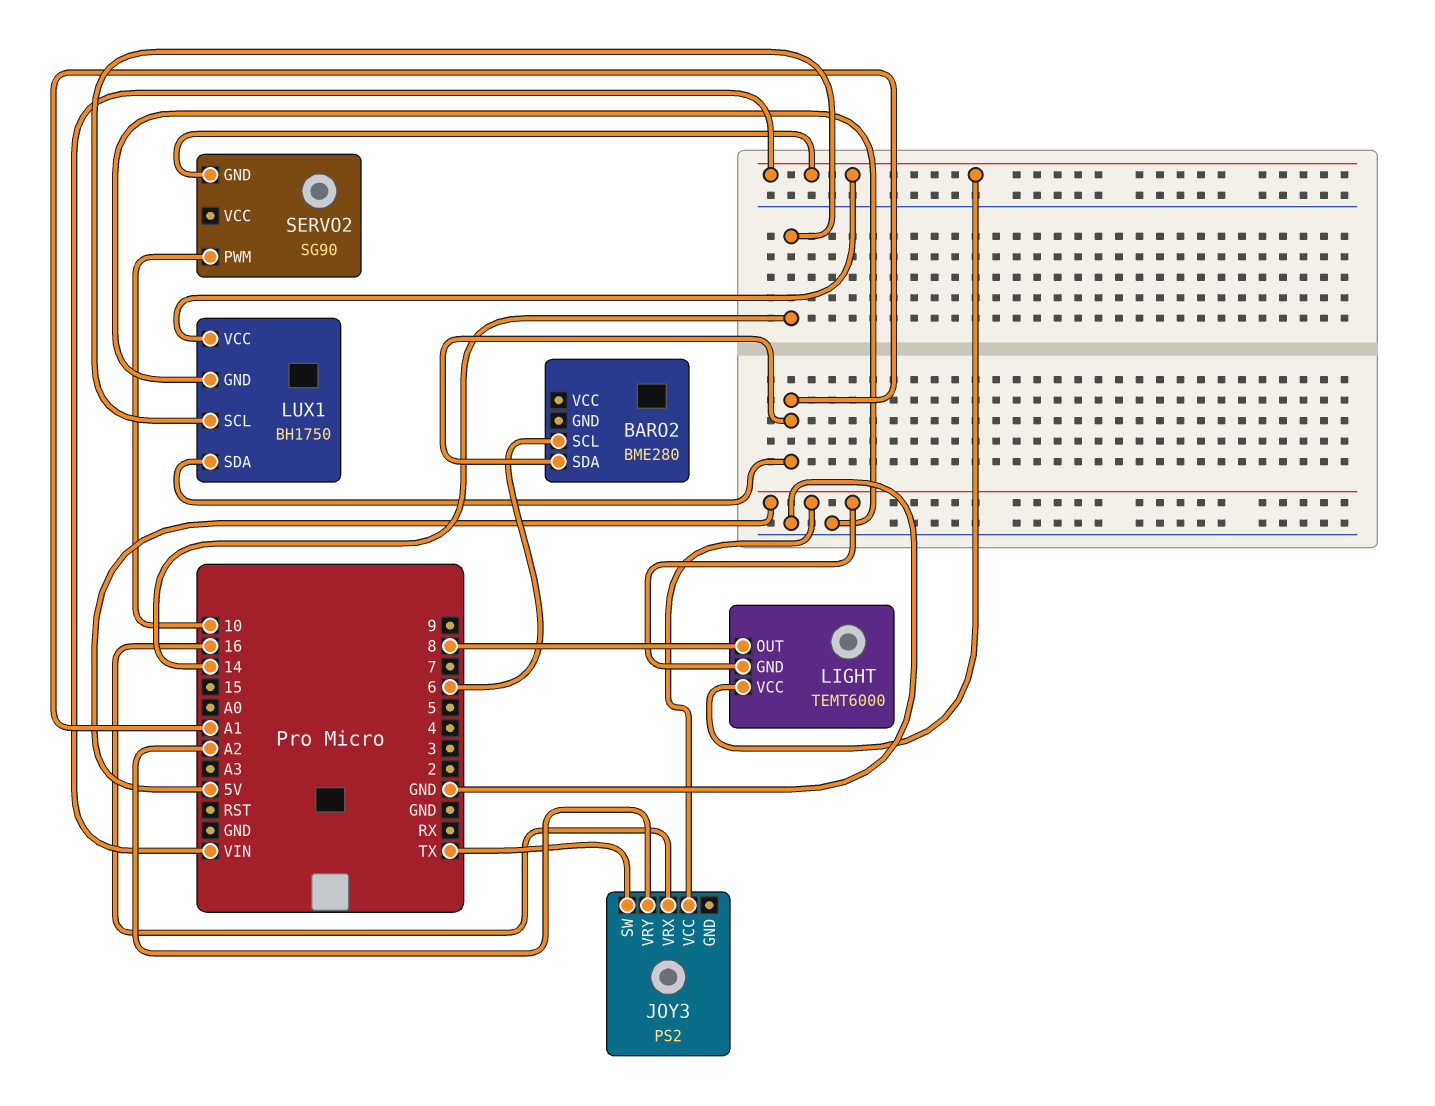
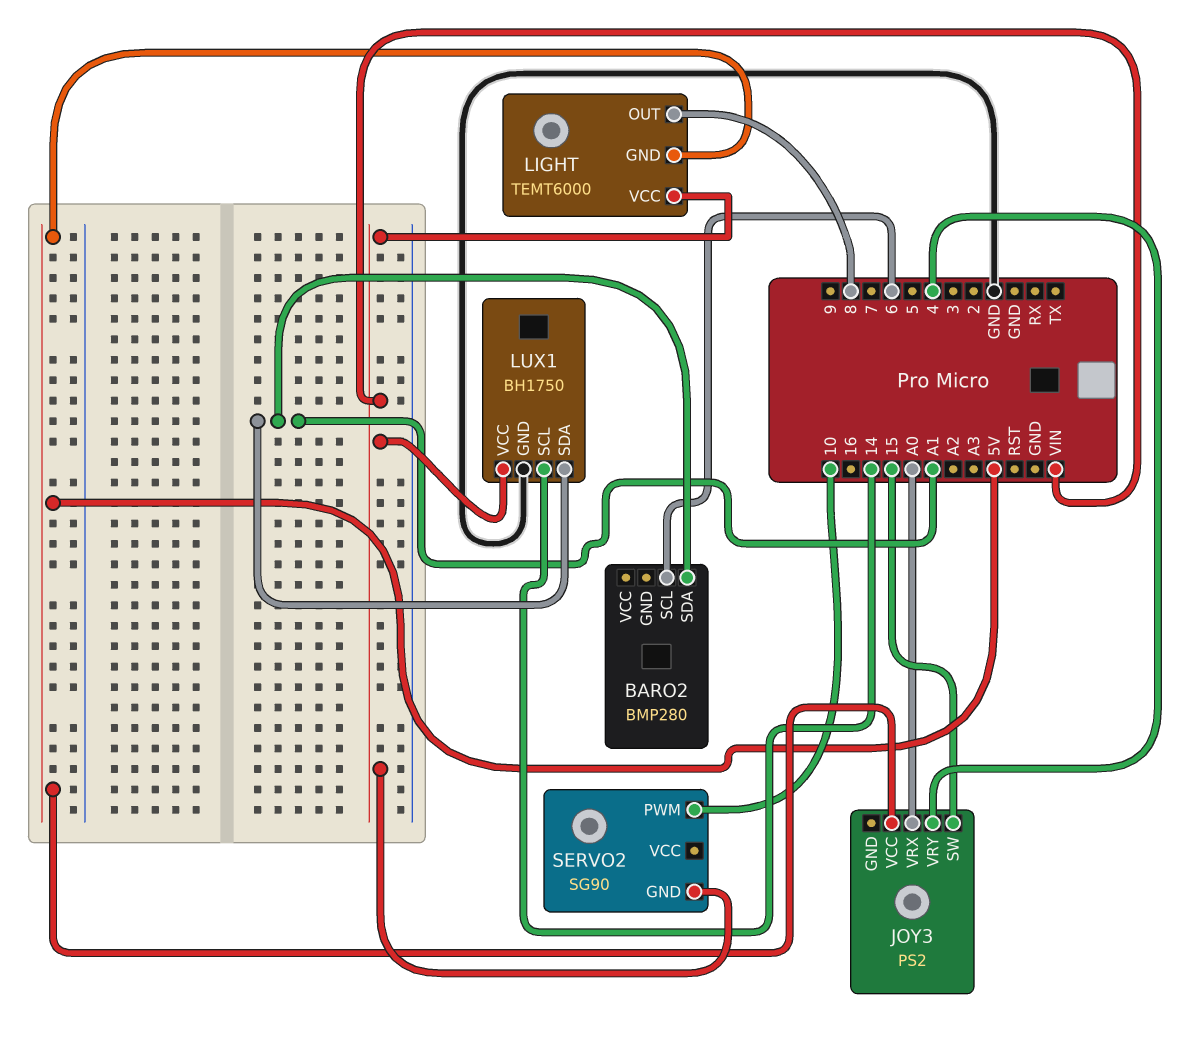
BARO2: BME280 -> BMP280
JOY3 pin SW: TX -> 15
JOY3 pin VRX: 16 -> A0
JOY3 pin VRY: A2 -> 4

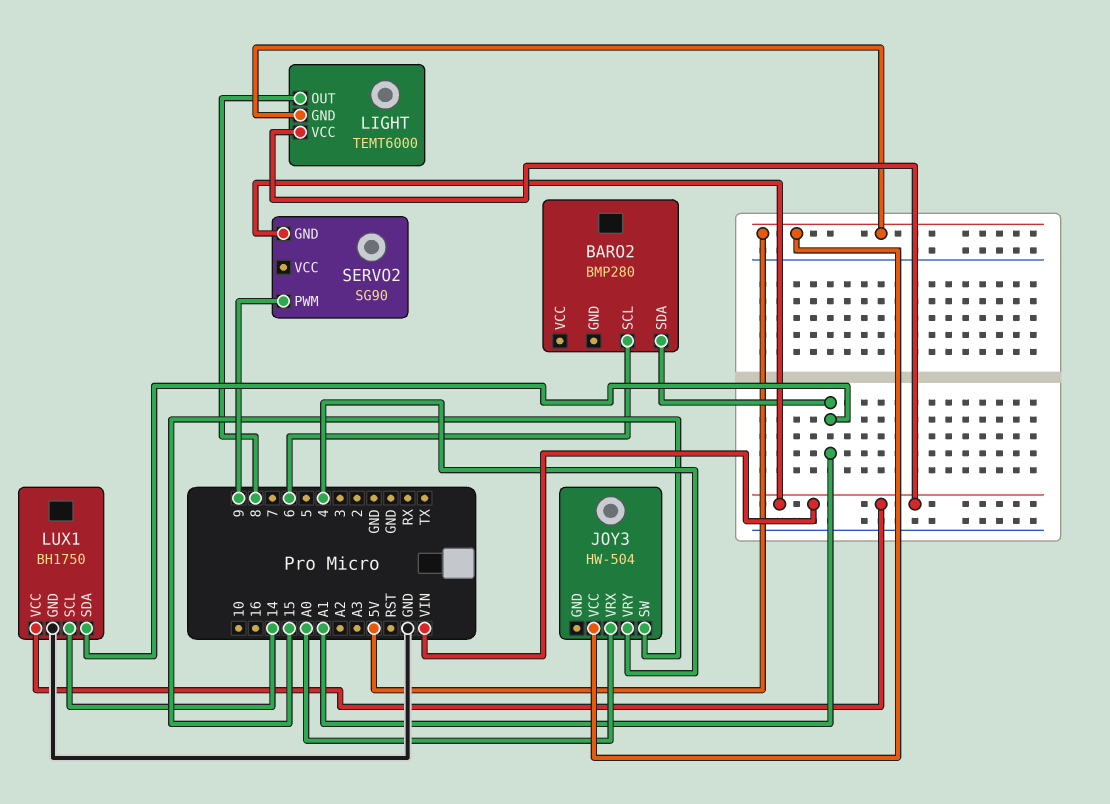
JOY3: PS2 -> HW-504
SERVO2 pin PWM: 10 -> 9

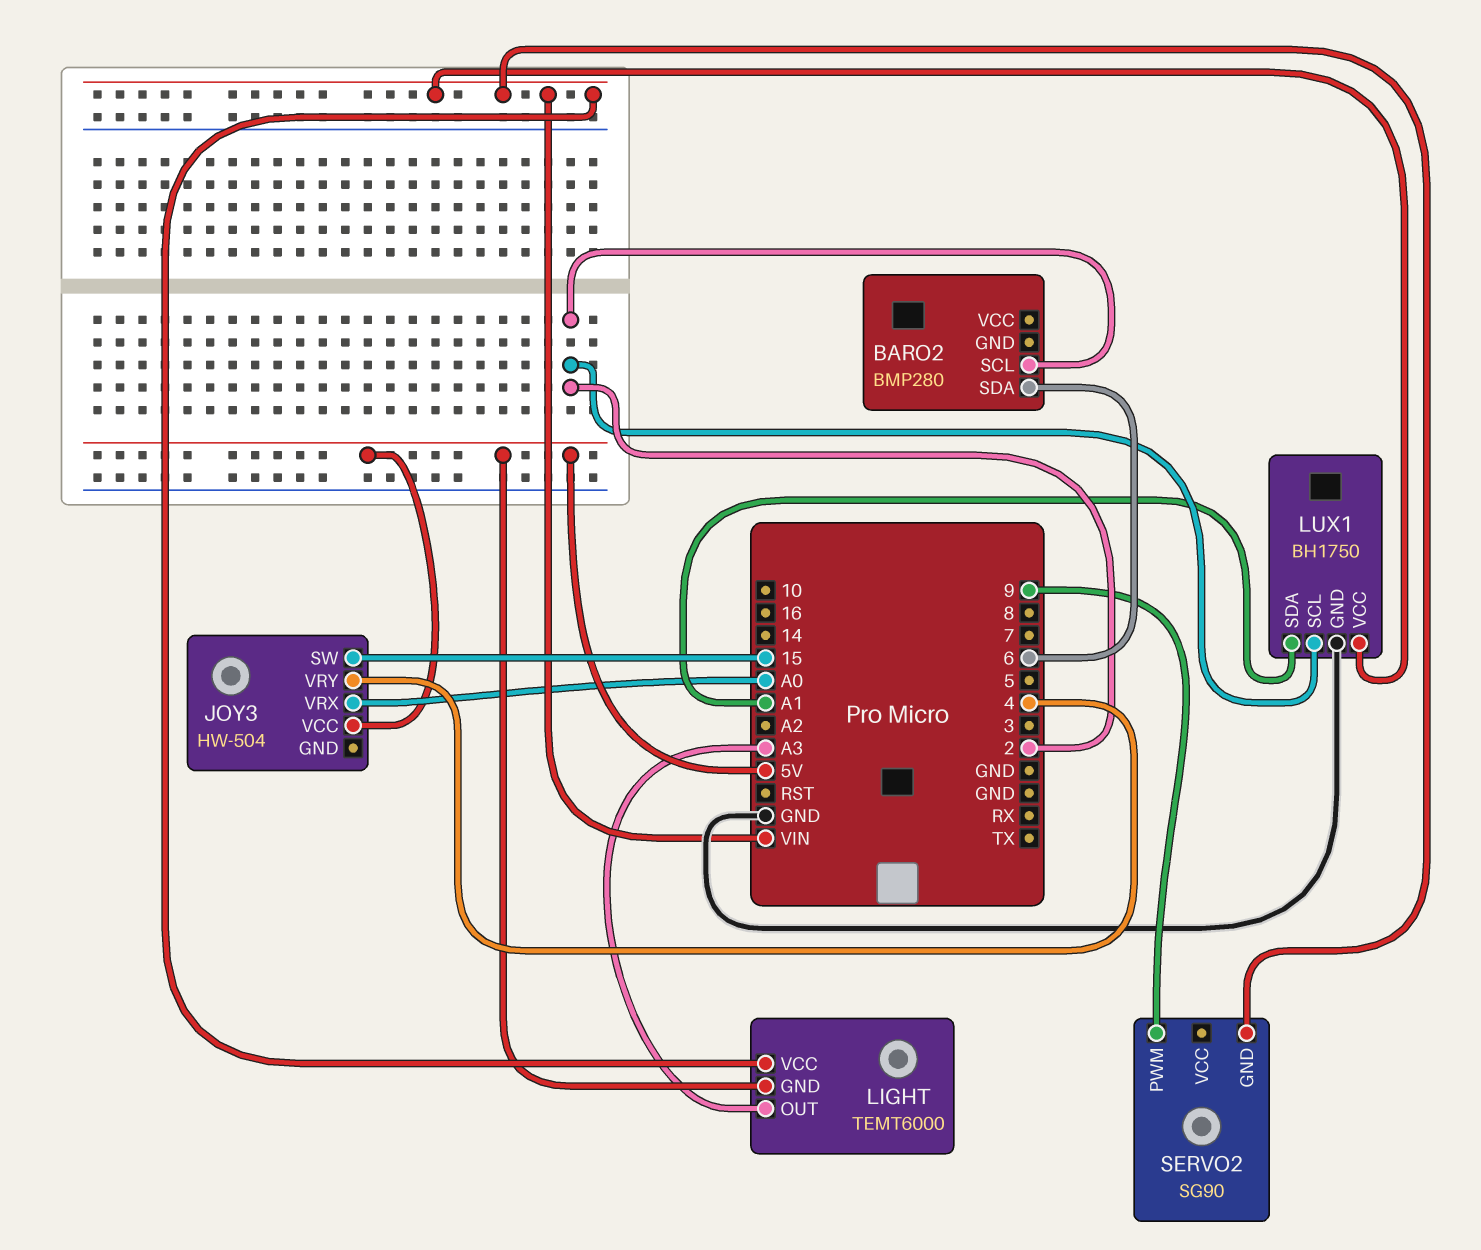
BARO2 pin SCL: 6 -> 2
BARO2 pin SDA: A1 -> 6
LIGHT pin OUT: 8 -> A3
LUX1 pin SCL: 14 -> 2

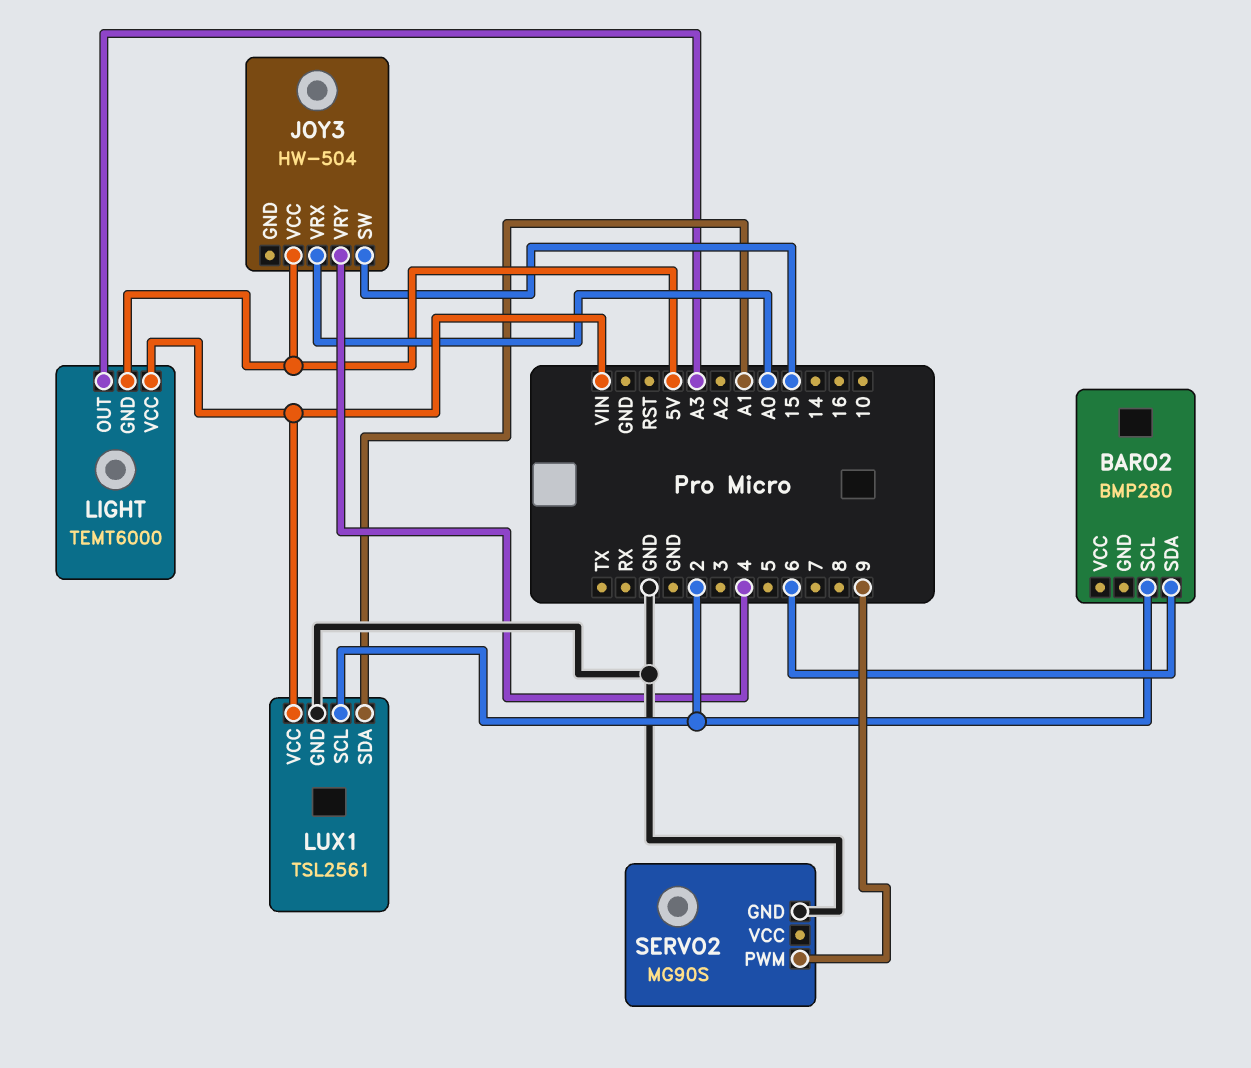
LUX1: BH1750 -> TSL2561
SERVO2: SG90 -> MG90S
SERVO2 pin GND: VIN -> GND

